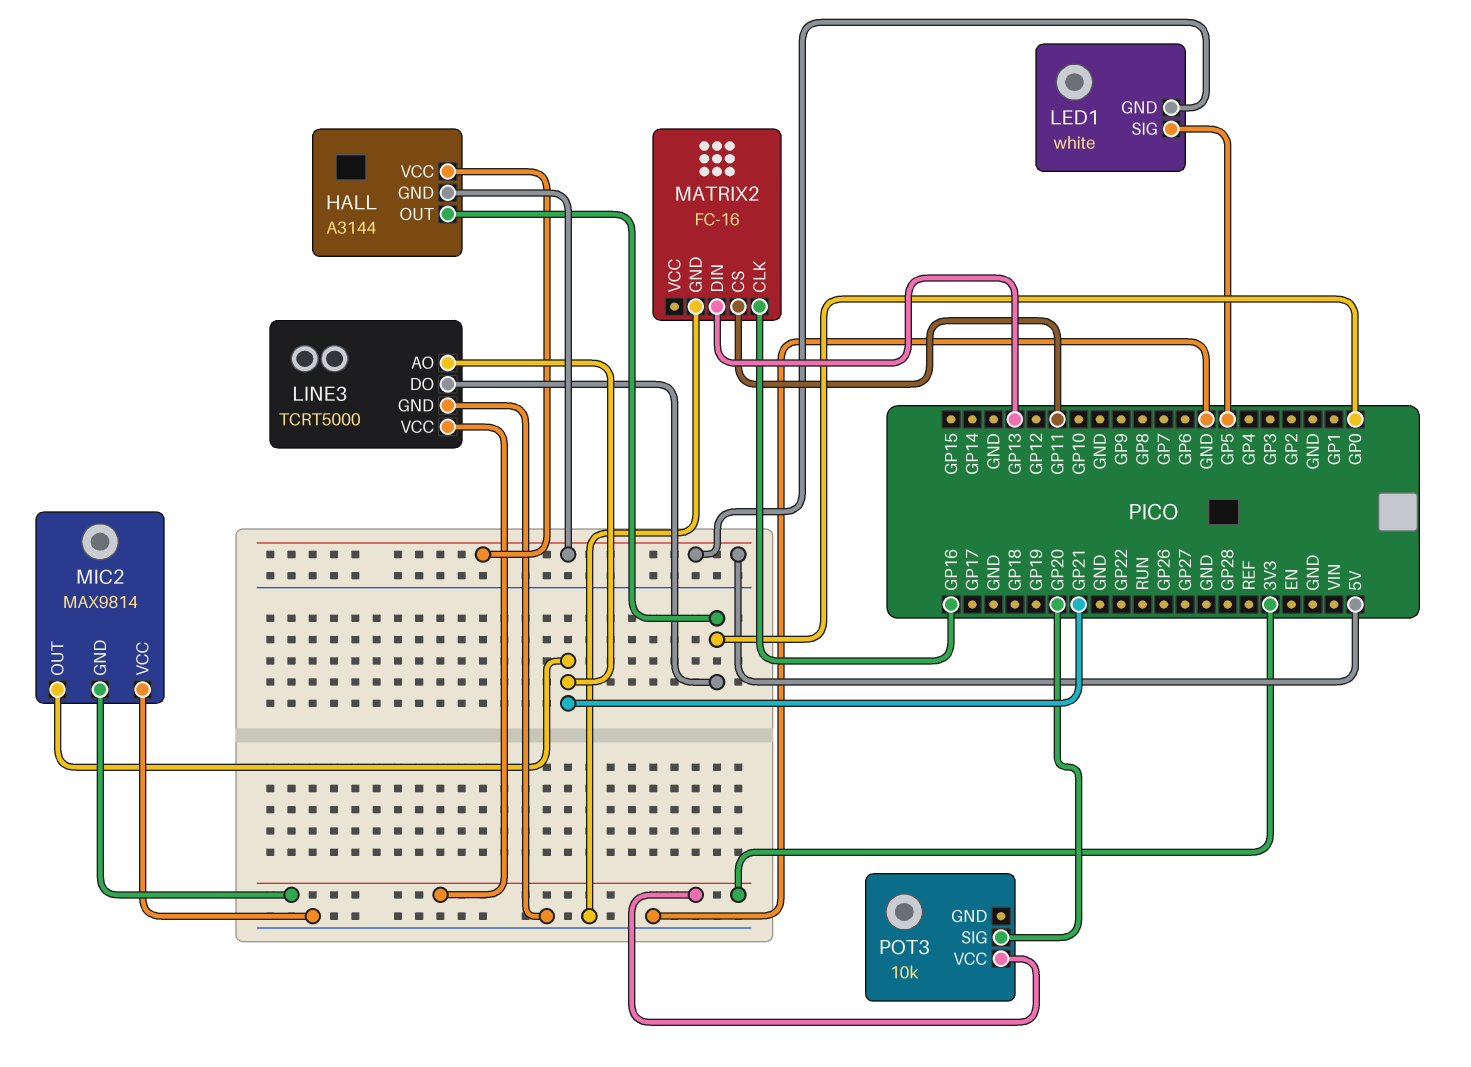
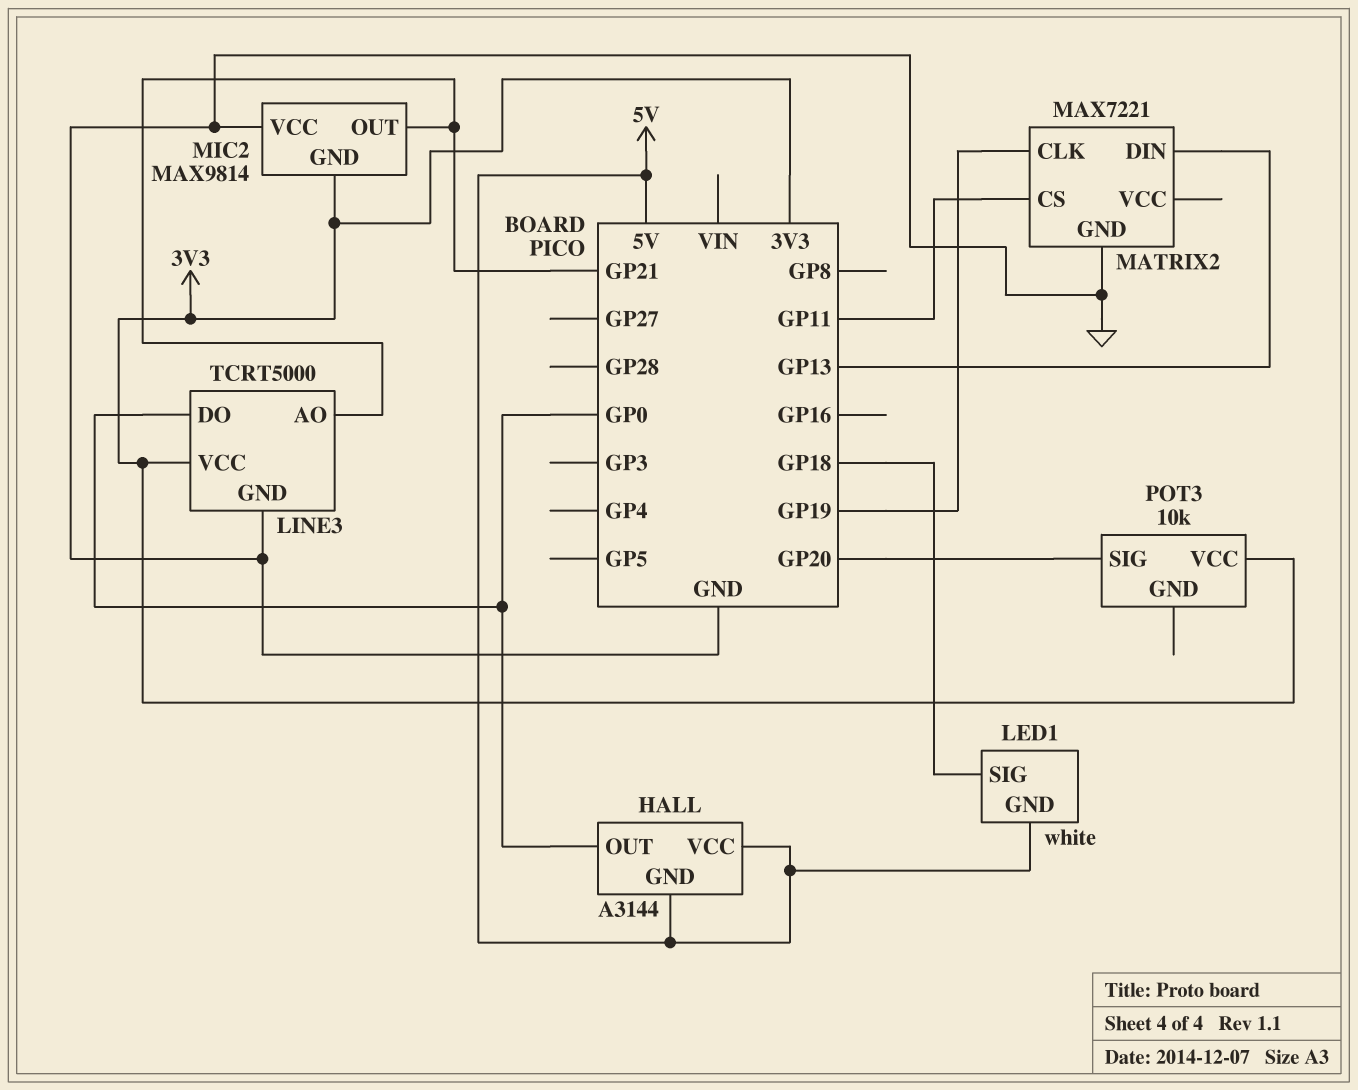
LED1 pin SIG: GP5 -> GP18
MATRIX2: FC-16 -> MAX7221
MATRIX2 pin CLK: GP16 -> GP19

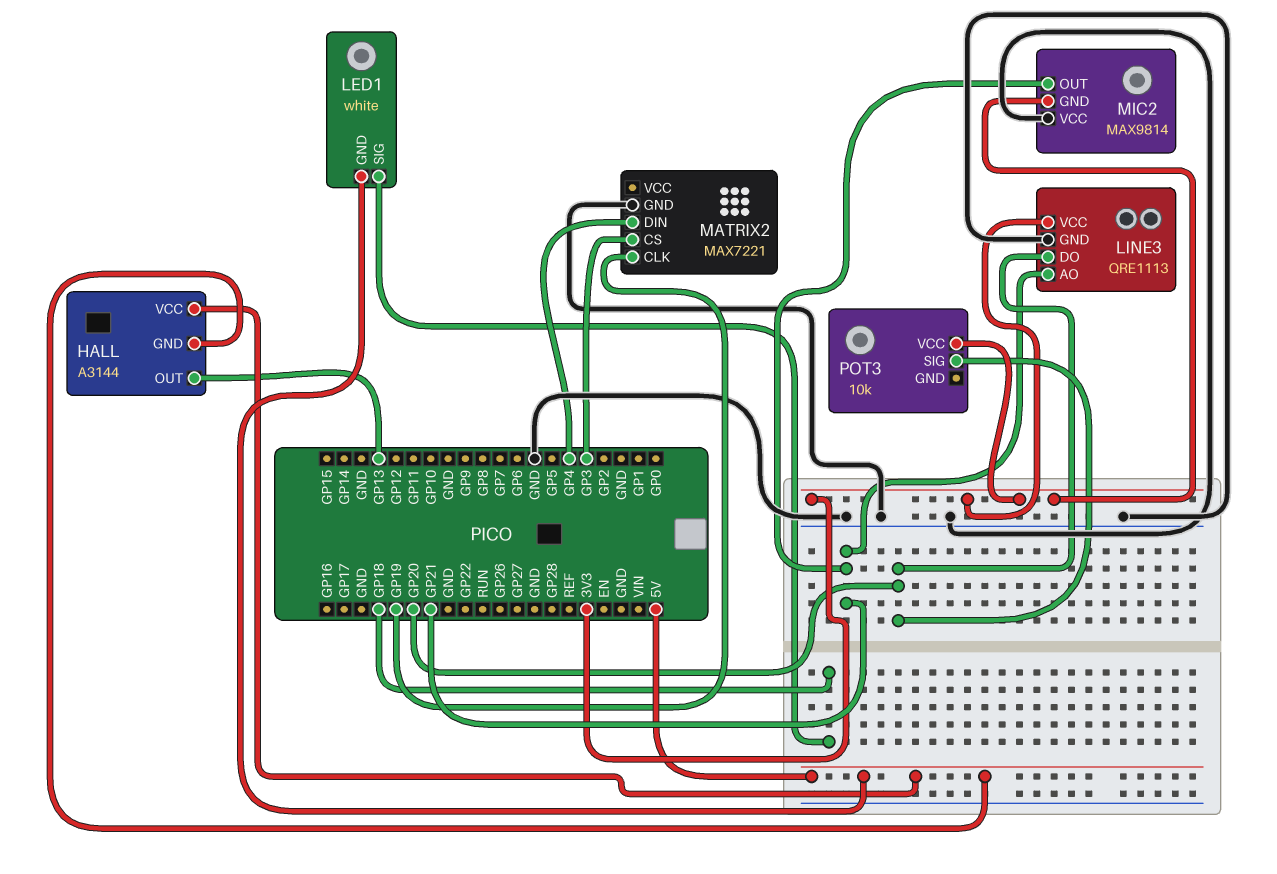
HALL pin OUT: GP0 -> GP13
LINE3: TCRT5000 -> QRE1113
LINE3 pin DO: GP0 -> GP20
MATRIX2 pin CS: GP11 -> GP3
MATRIX2 pin DIN: GP13 -> GP4

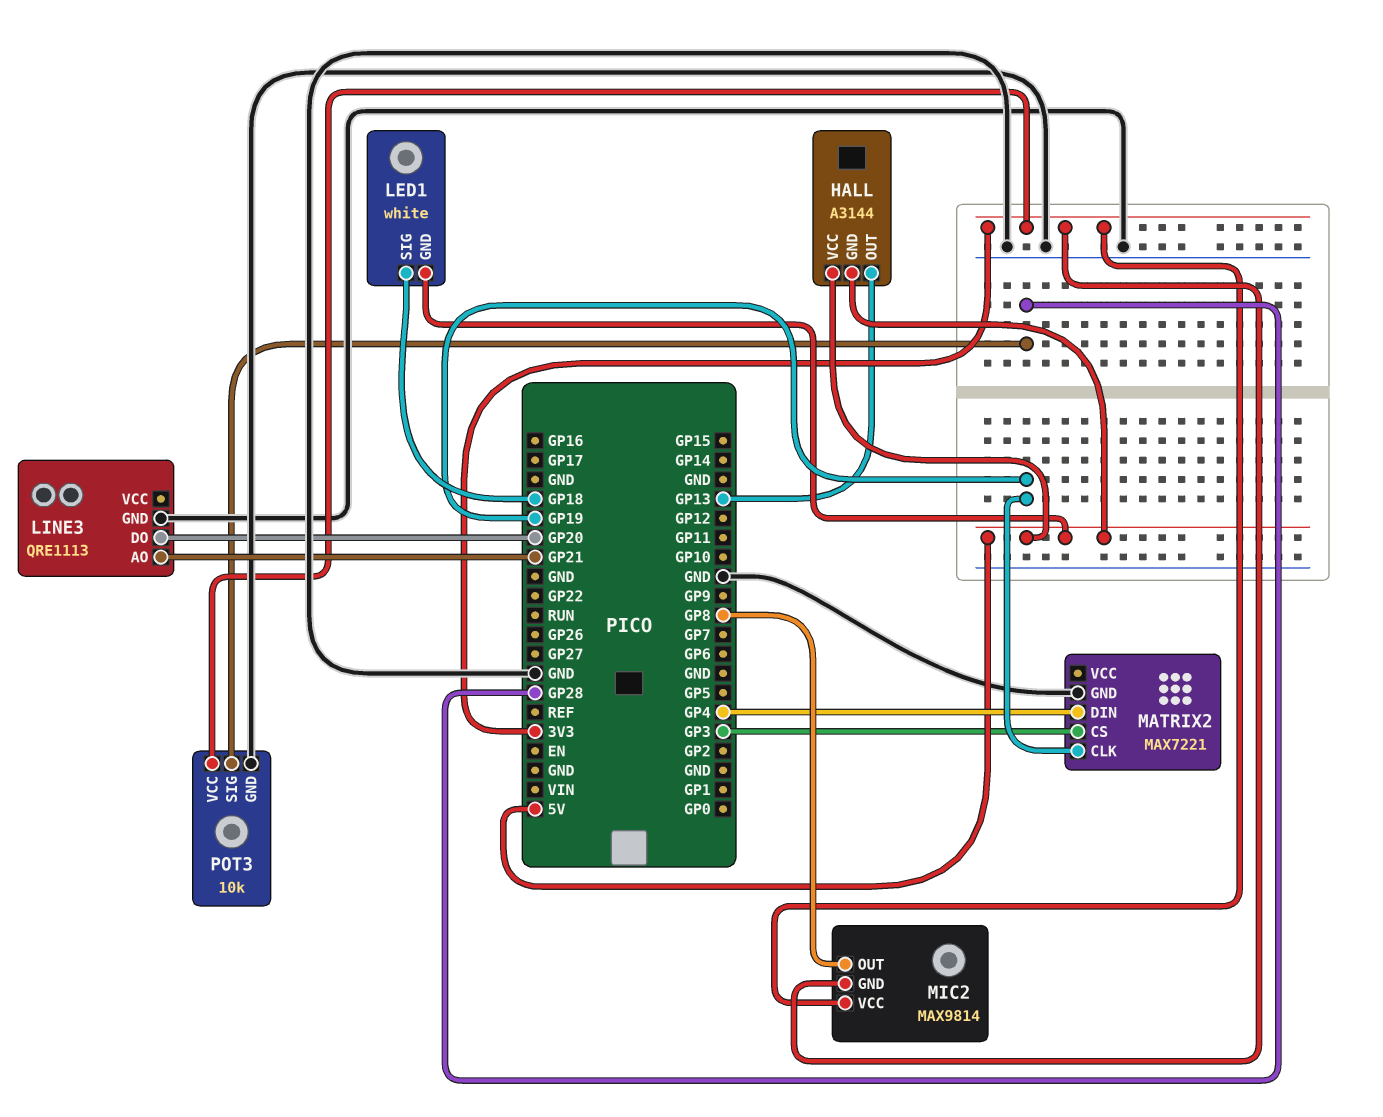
LINE3 pin VCC: 3V3 -> none
MIC2 pin OUT: GP21 -> GP8
MIC2 pin VCC: GND -> 3V3
POT3 pin GND: none -> GND
POT3 pin SIG: GP20 -> GP28

